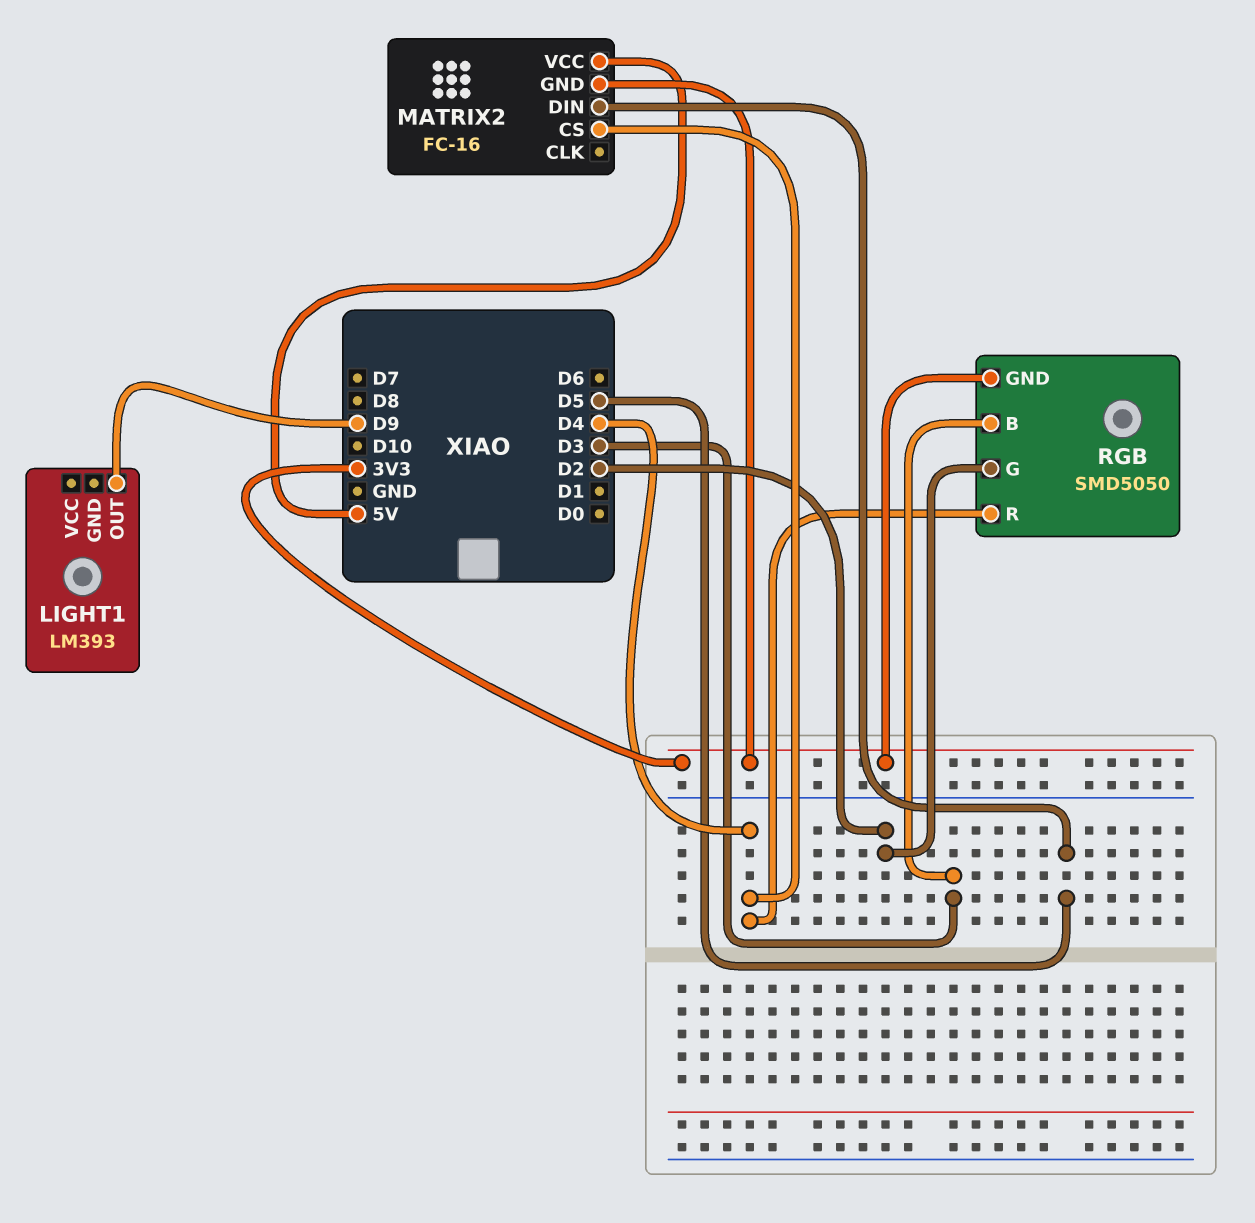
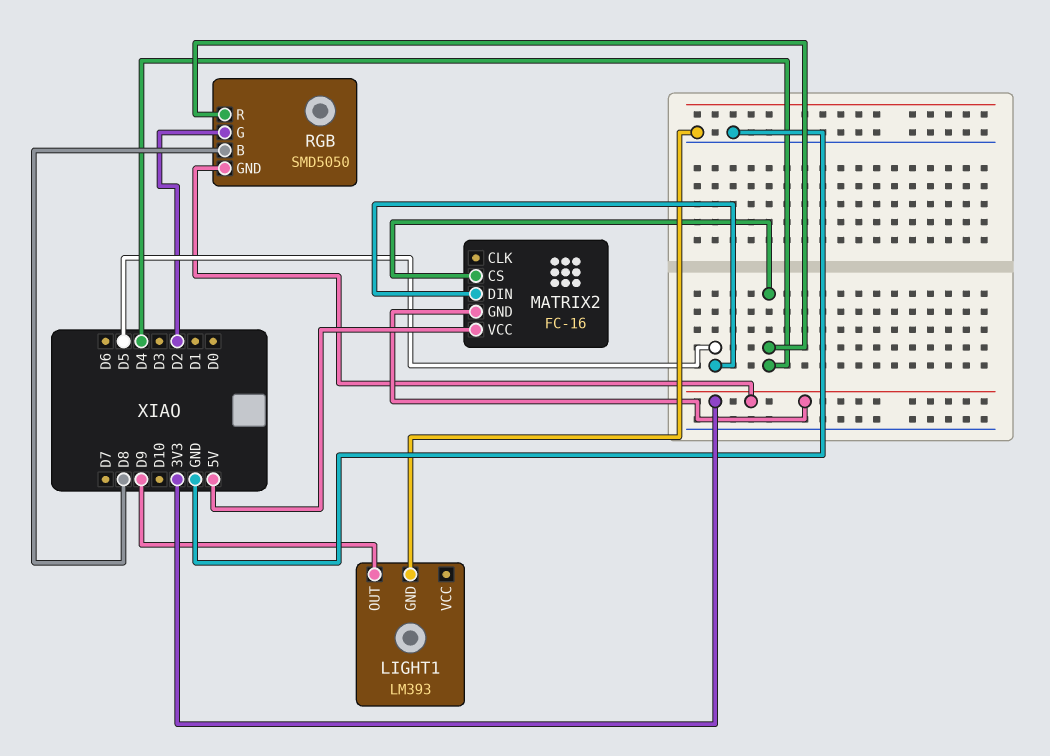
LIGHT1 pin GND: none -> GND
RGB pin B: D3 -> D8

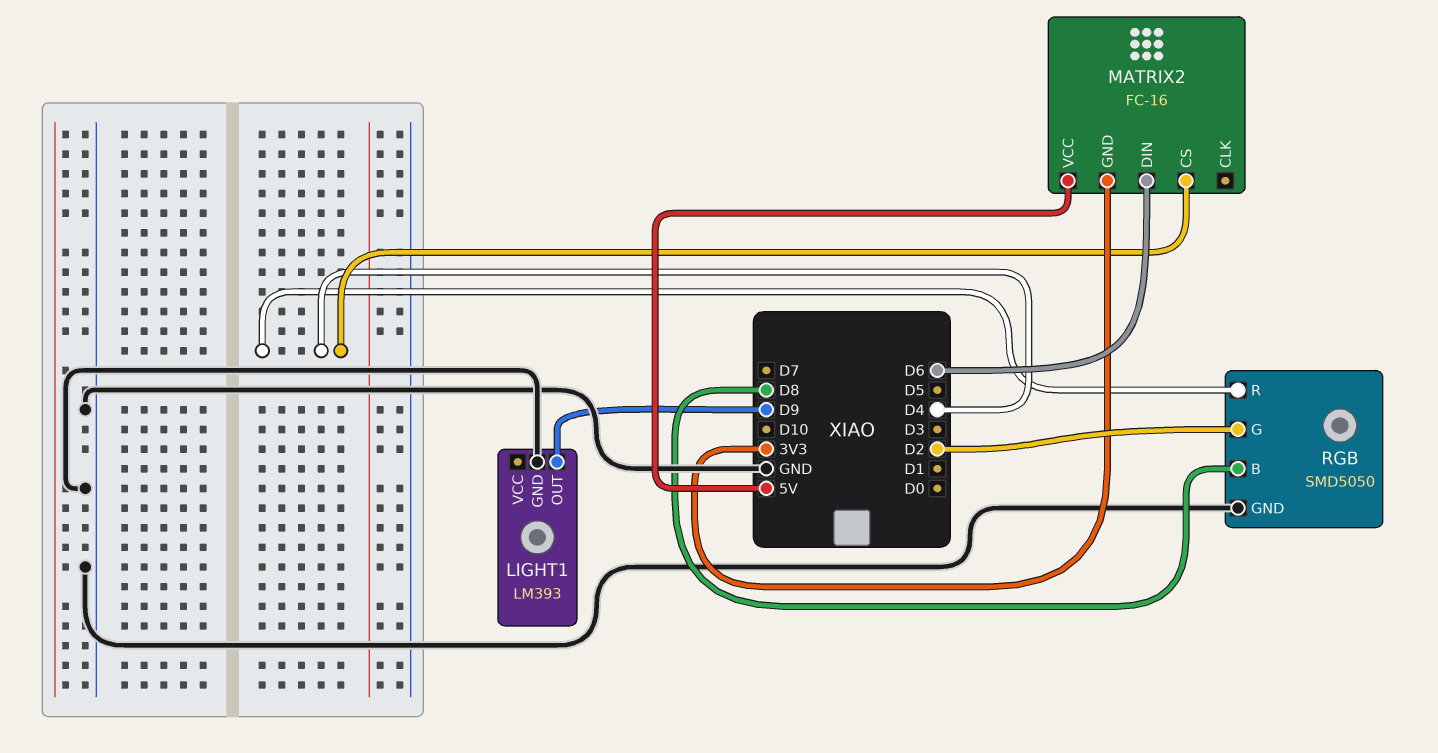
MATRIX2 pin DIN: D5 -> D6
RGB pin GND: 3V3 -> GND

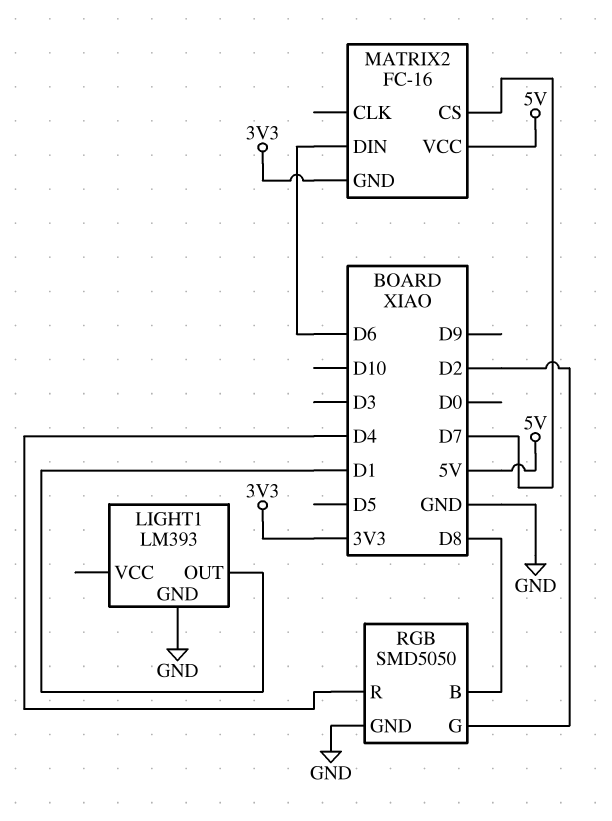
LIGHT1 pin OUT: D9 -> D1
MATRIX2 pin CS: D4 -> D7

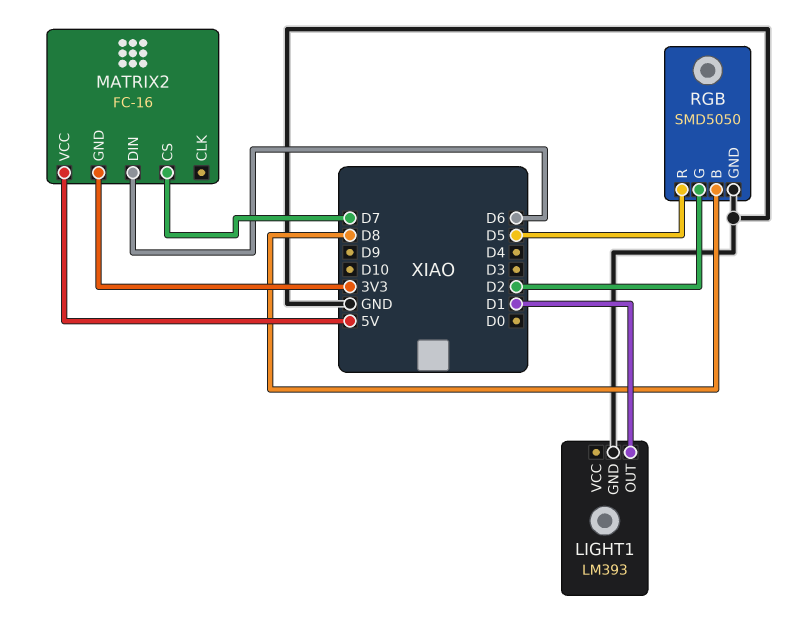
RGB pin R: D4 -> D5

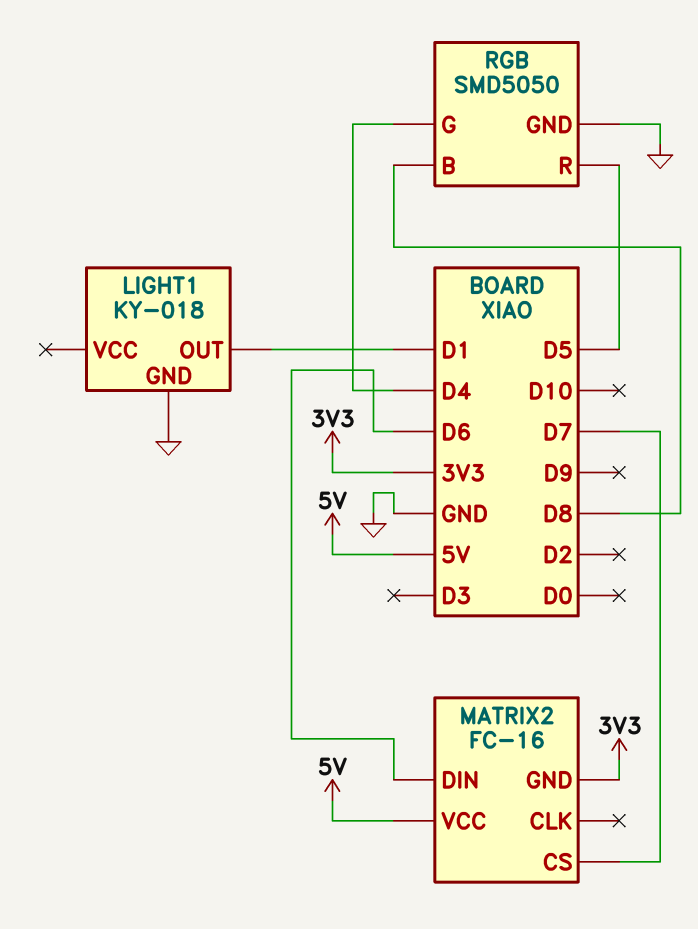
LIGHT1: LM393 -> KY-018
RGB pin G: D2 -> D4

